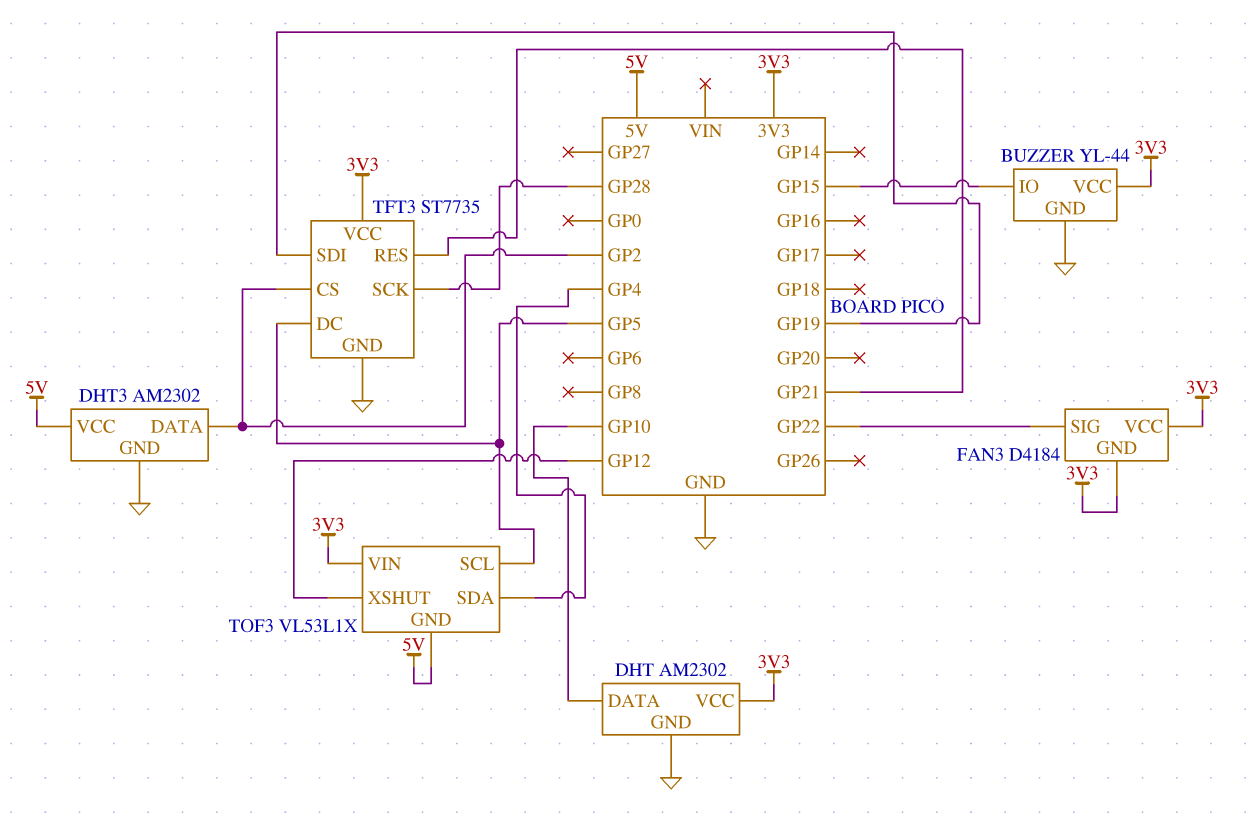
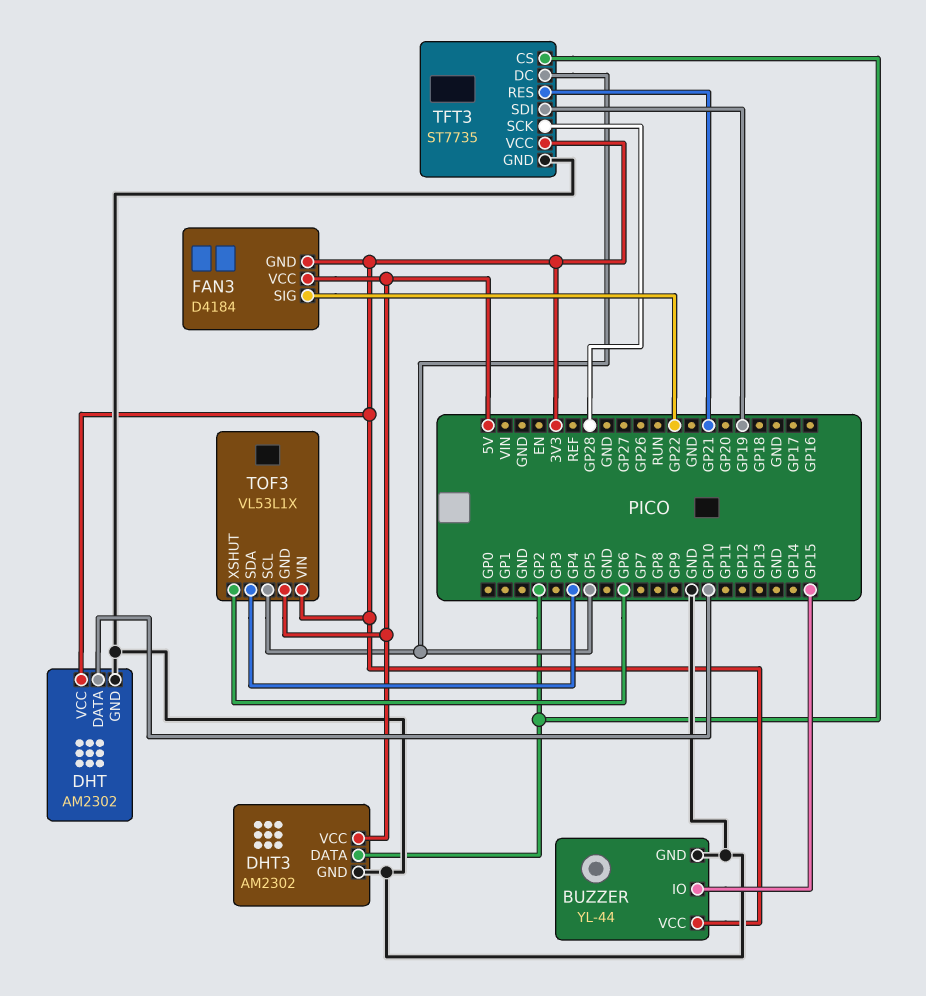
FAN3 pin VCC: 3V3 -> 5V
TOF3 pin XSHUT: GP12 -> GP6

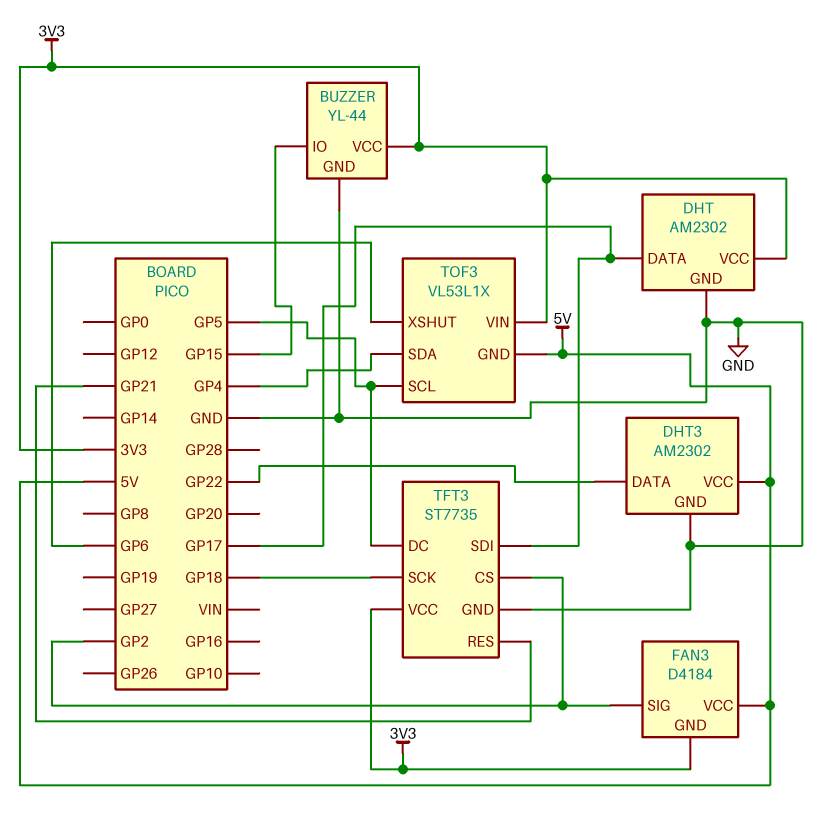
DHT pin DATA: GP10 -> GP17
DHT3 pin DATA: GP2 -> GP22
FAN3 pin SIG: GP22 -> GP2
TFT3 pin SCK: GP28 -> GP18
TFT3 pin SDI: GP19 -> GP17

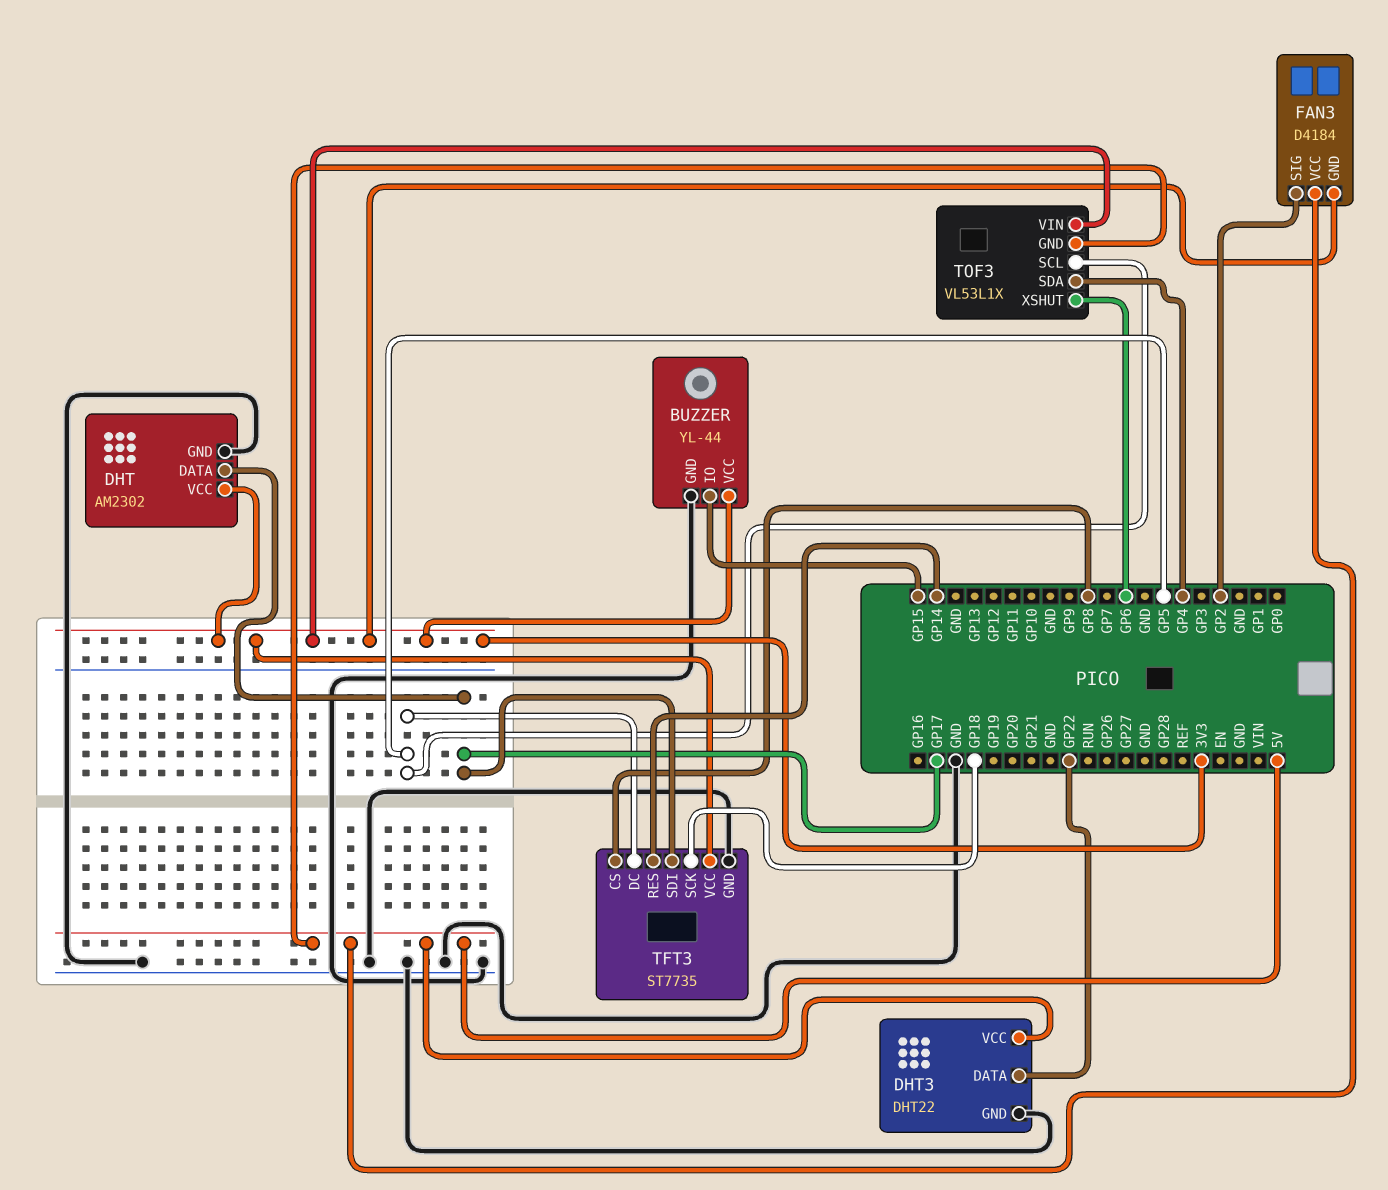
DHT3: AM2302 -> DHT22
TFT3 pin CS: GP2 -> GP8
TFT3 pin RES: GP21 -> GP14

